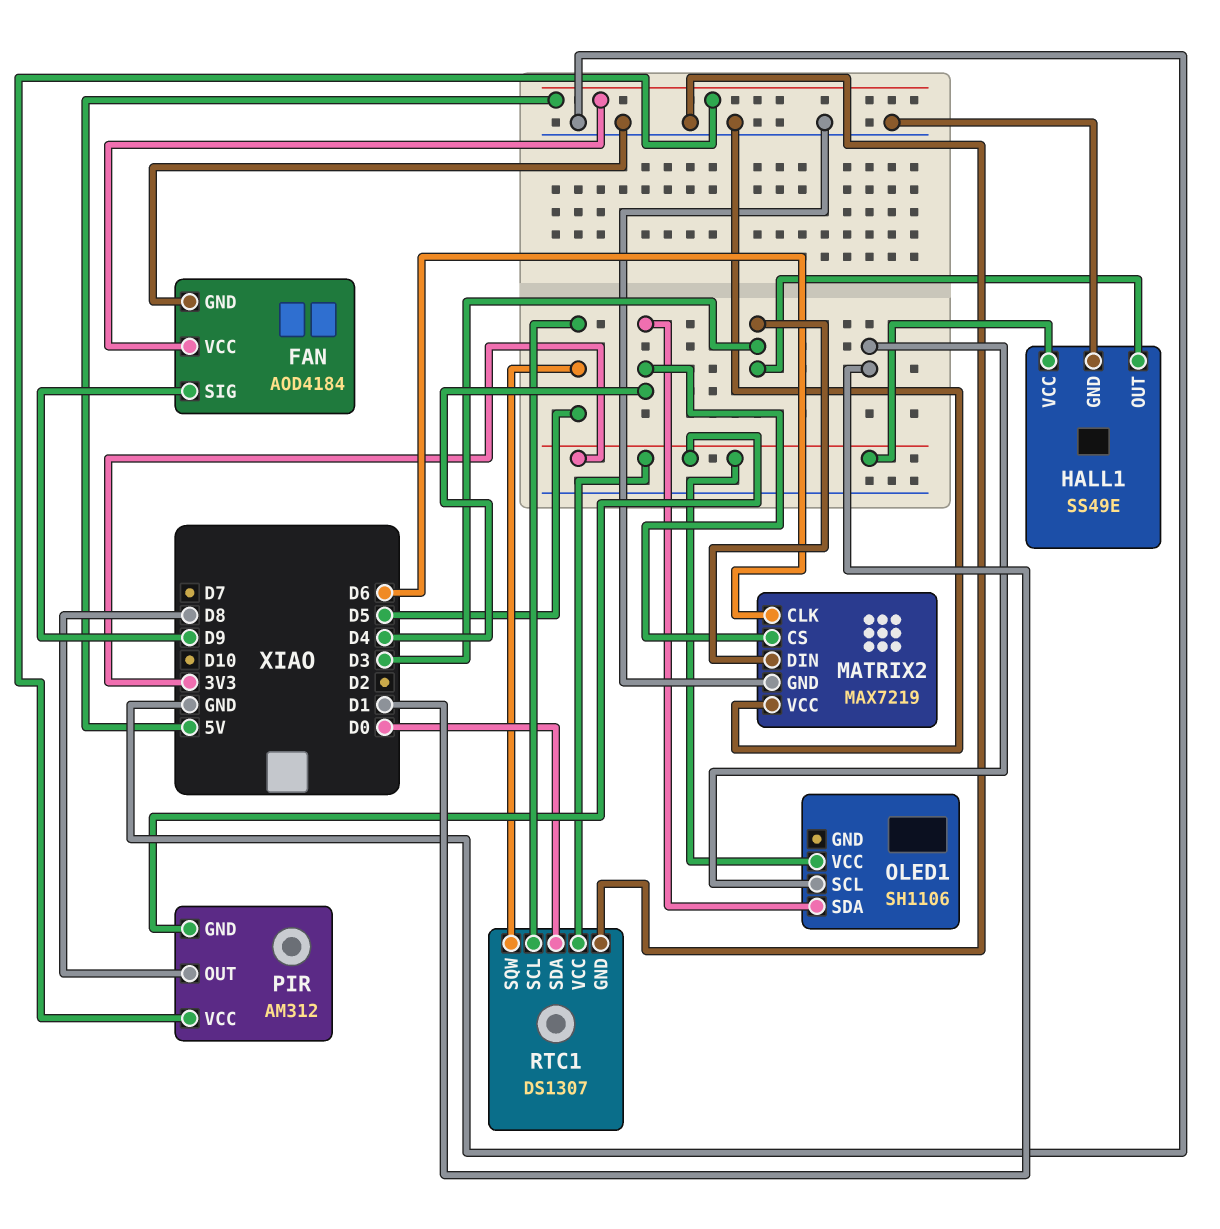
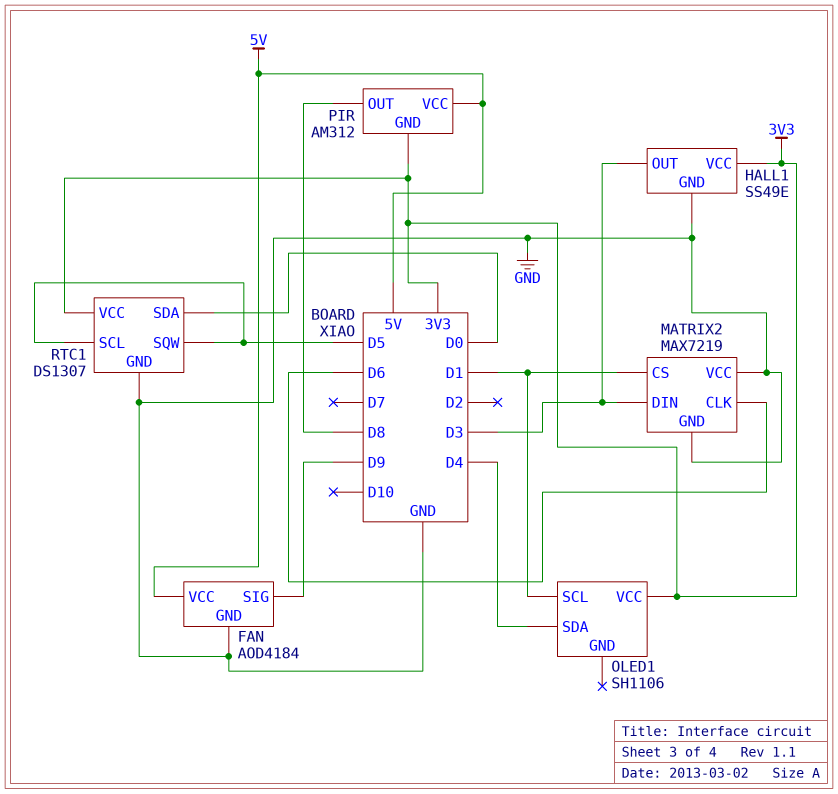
MATRIX2 pin CS: D4 -> D1

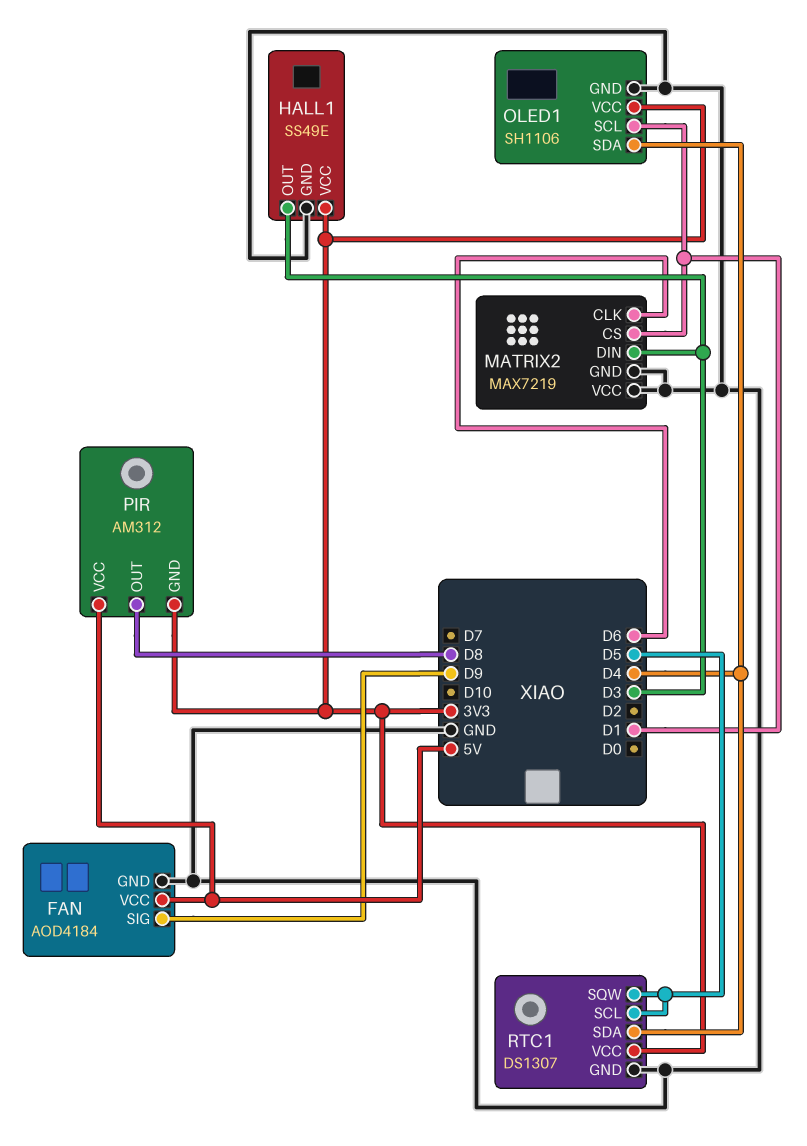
OLED1 pin GND: none -> GND
RTC1 pin SDA: D0 -> D4

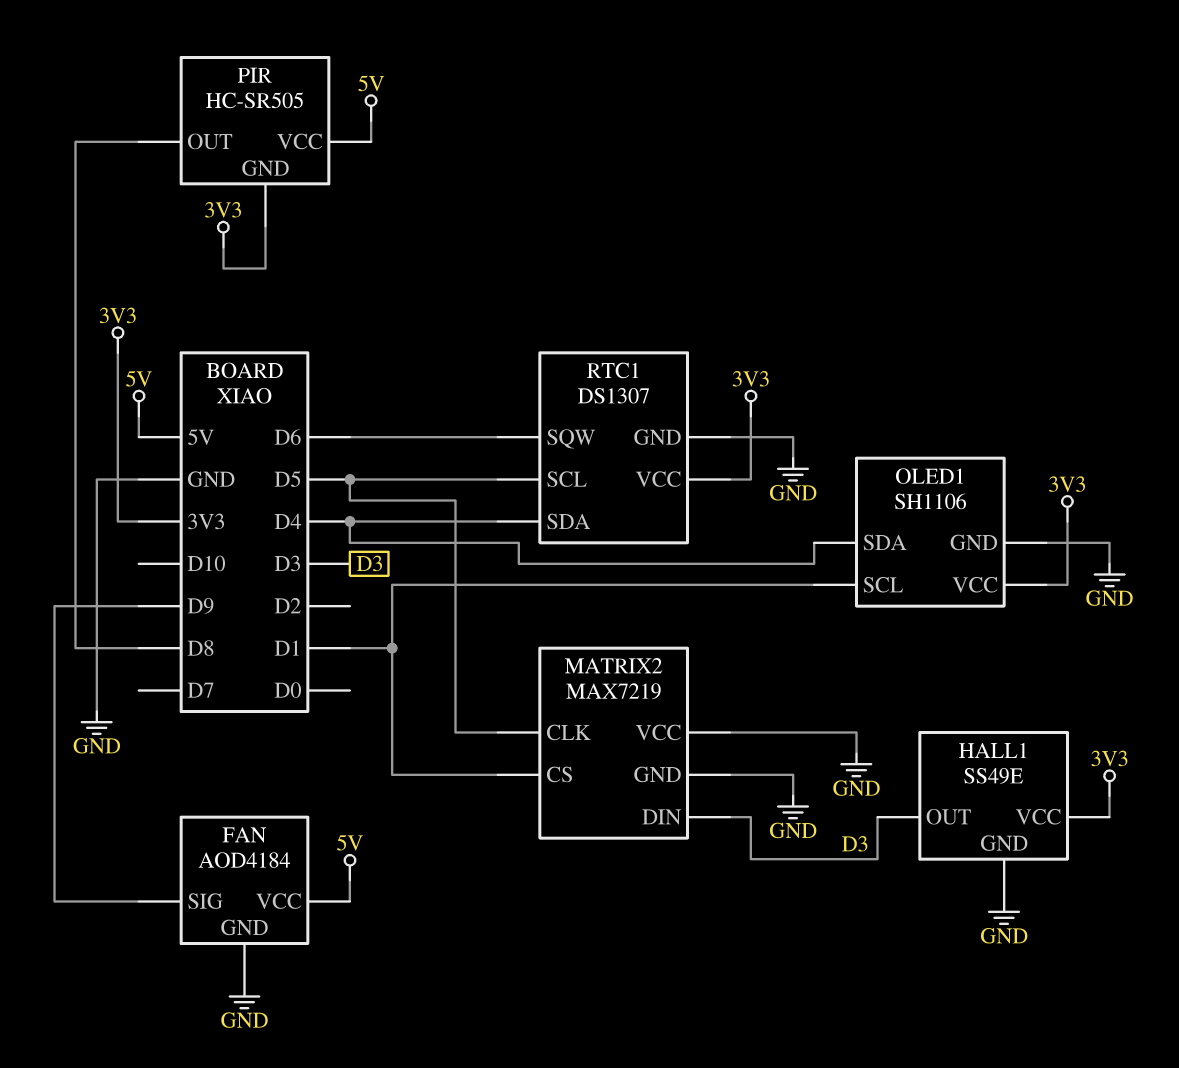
MATRIX2 pin CLK: D6 -> D5
PIR: AM312 -> HC-SR505
RTC1 pin SQW: D5 -> D6

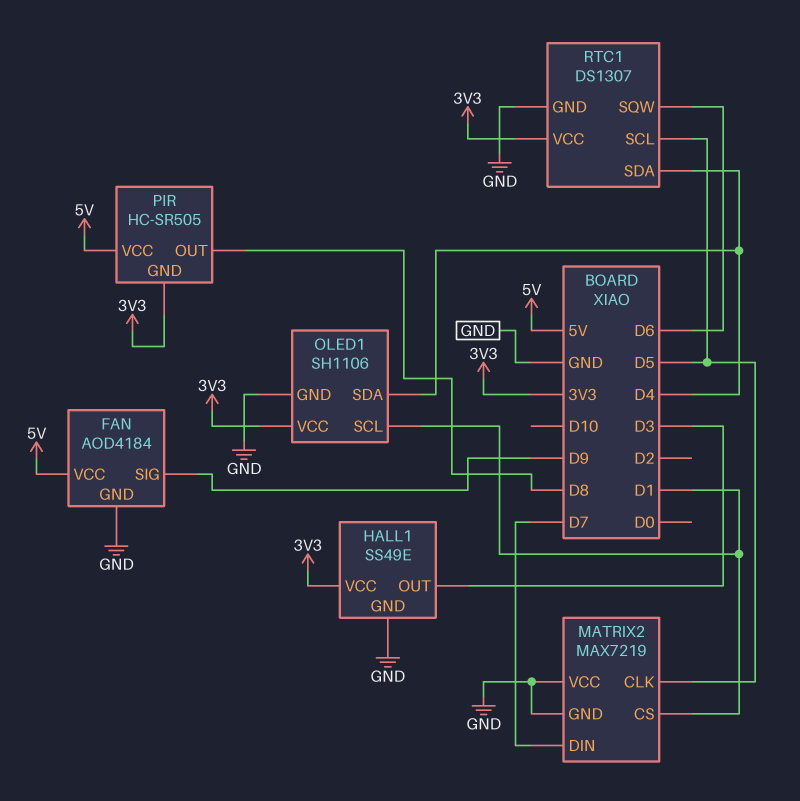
MATRIX2 pin DIN: D3 -> D7

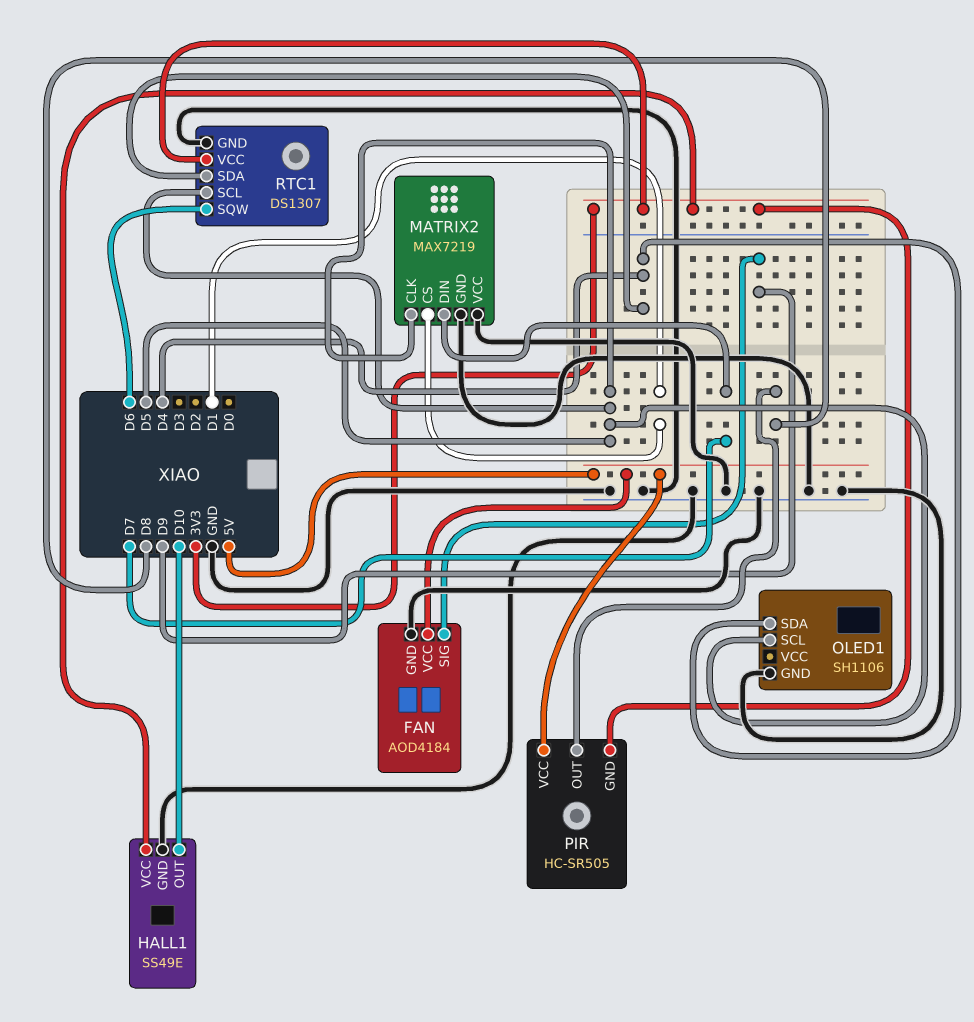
HALL1 pin OUT: D3 -> D10
OLED1 pin SCL: D1 -> D5
OLED1 pin VCC: 3V3 -> none

